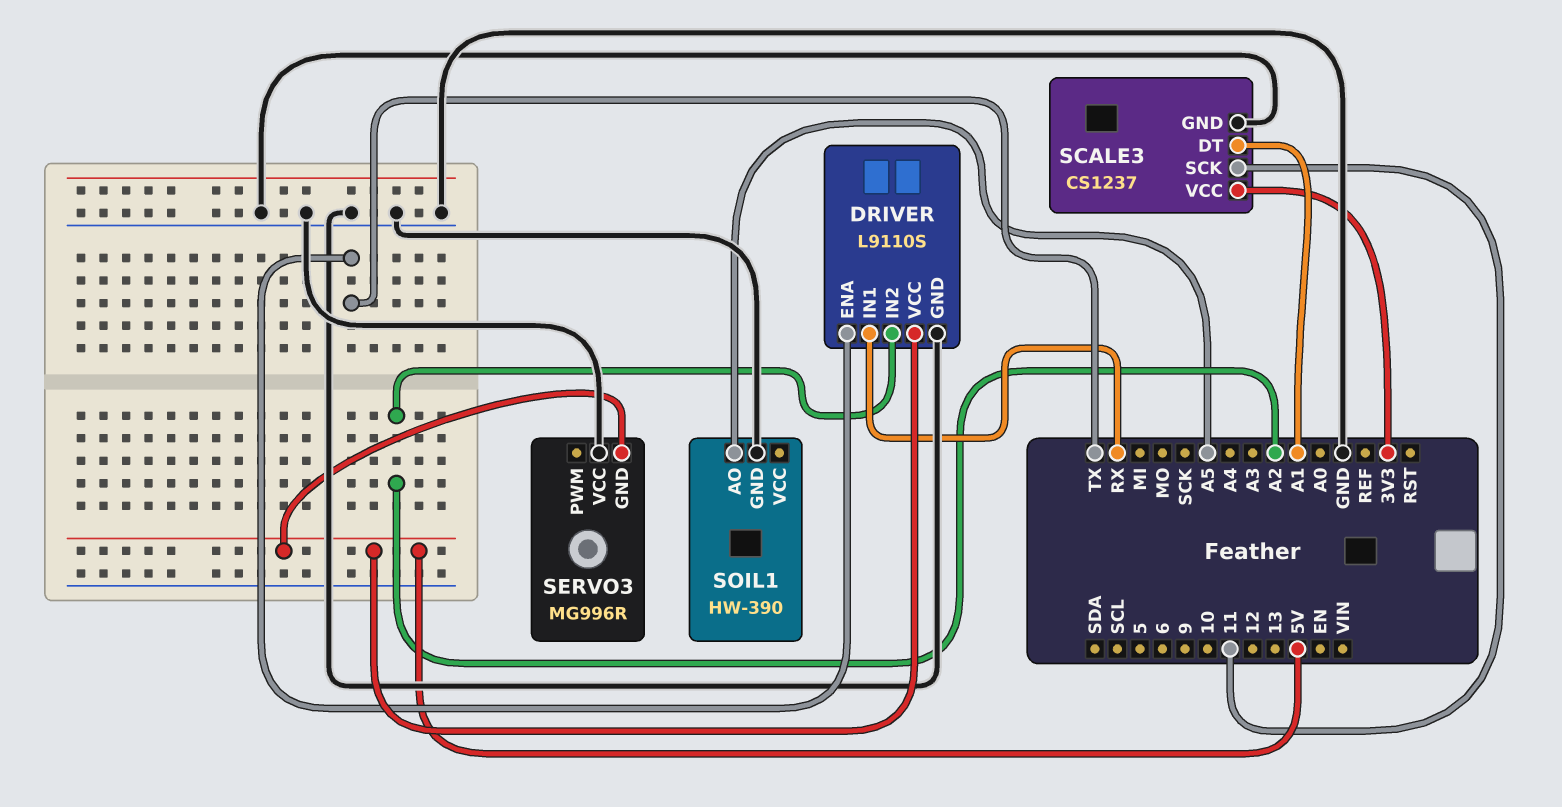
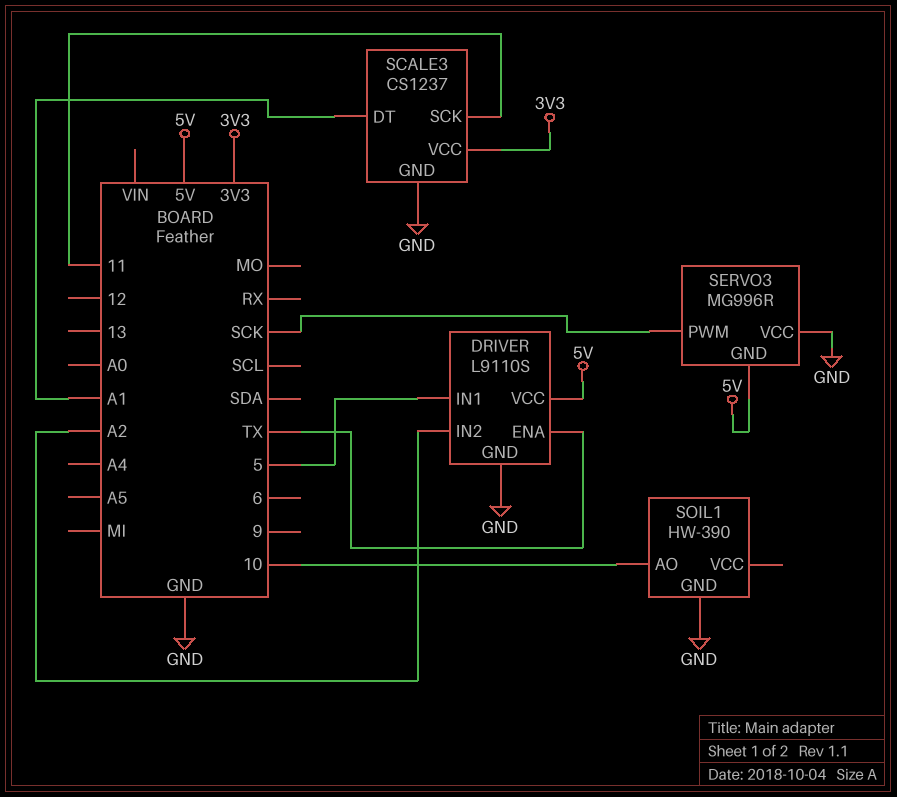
DRIVER pin IN1: RX -> 5
SERVO3 pin PWM: none -> SCK
SOIL1 pin AO: A5 -> 10

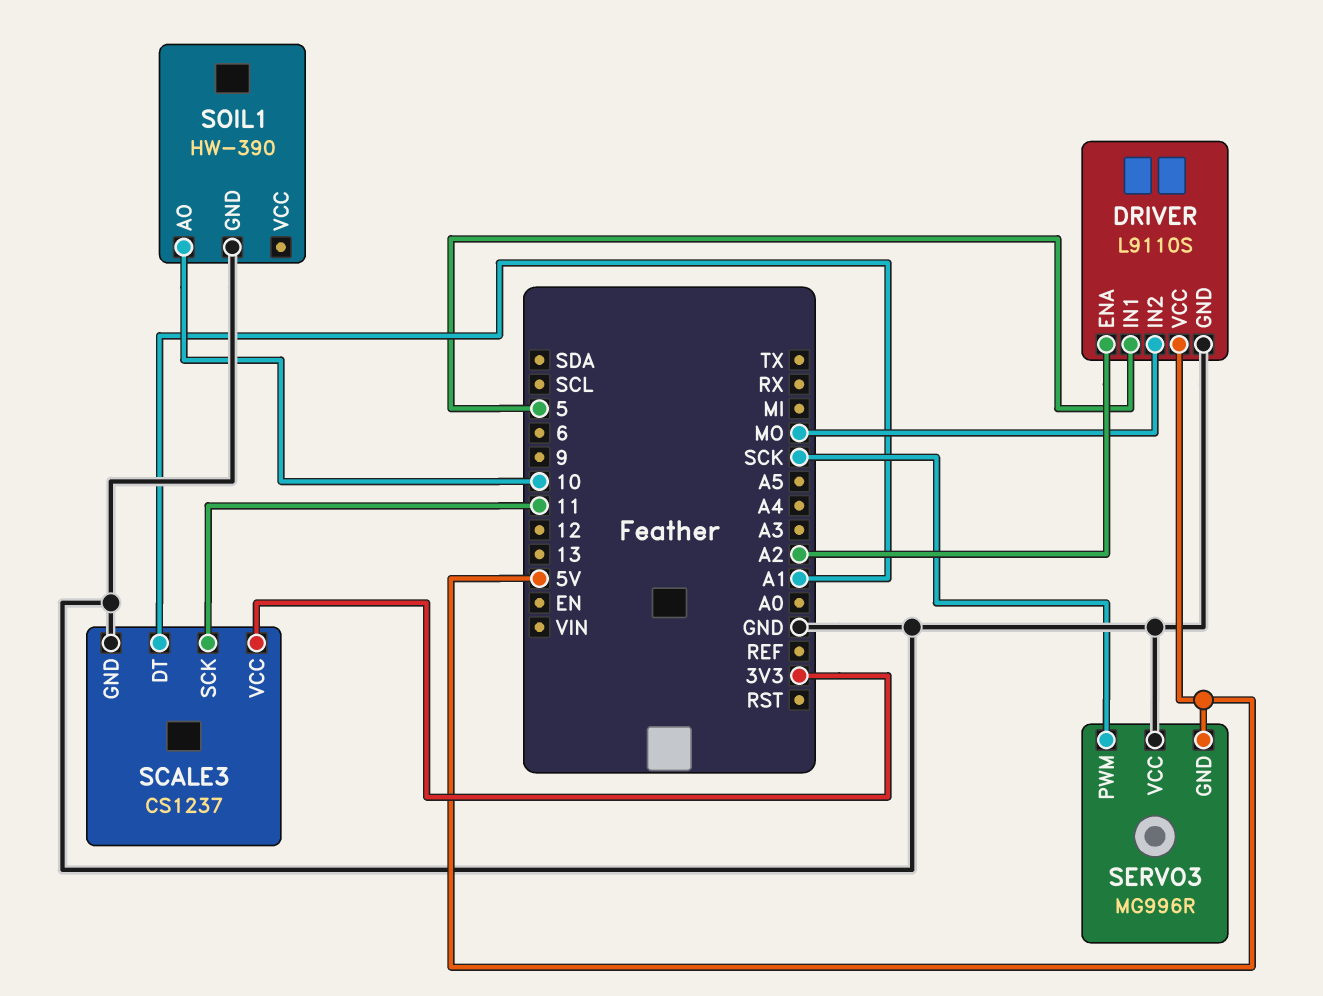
DRIVER pin ENA: TX -> A2
DRIVER pin IN2: A2 -> MO

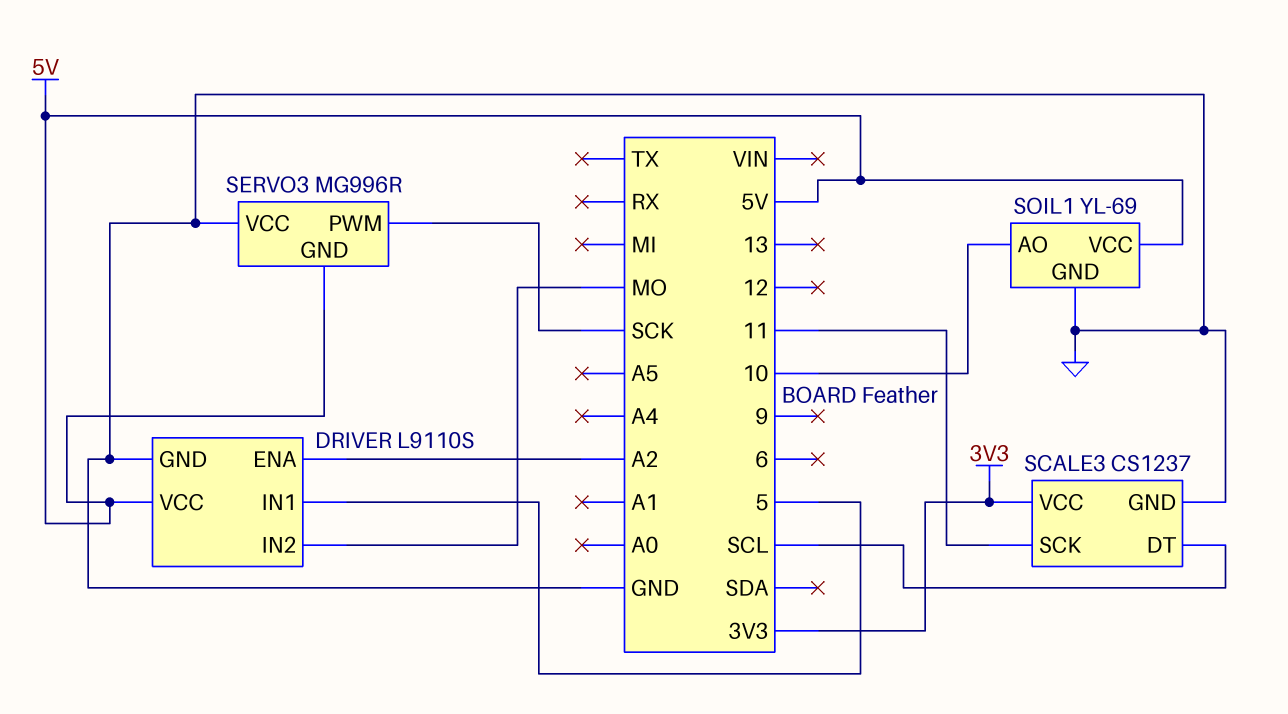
SCALE3 pin DT: A1 -> SCL
SOIL1: HW-390 -> YL-69
SOIL1 pin VCC: none -> 5V

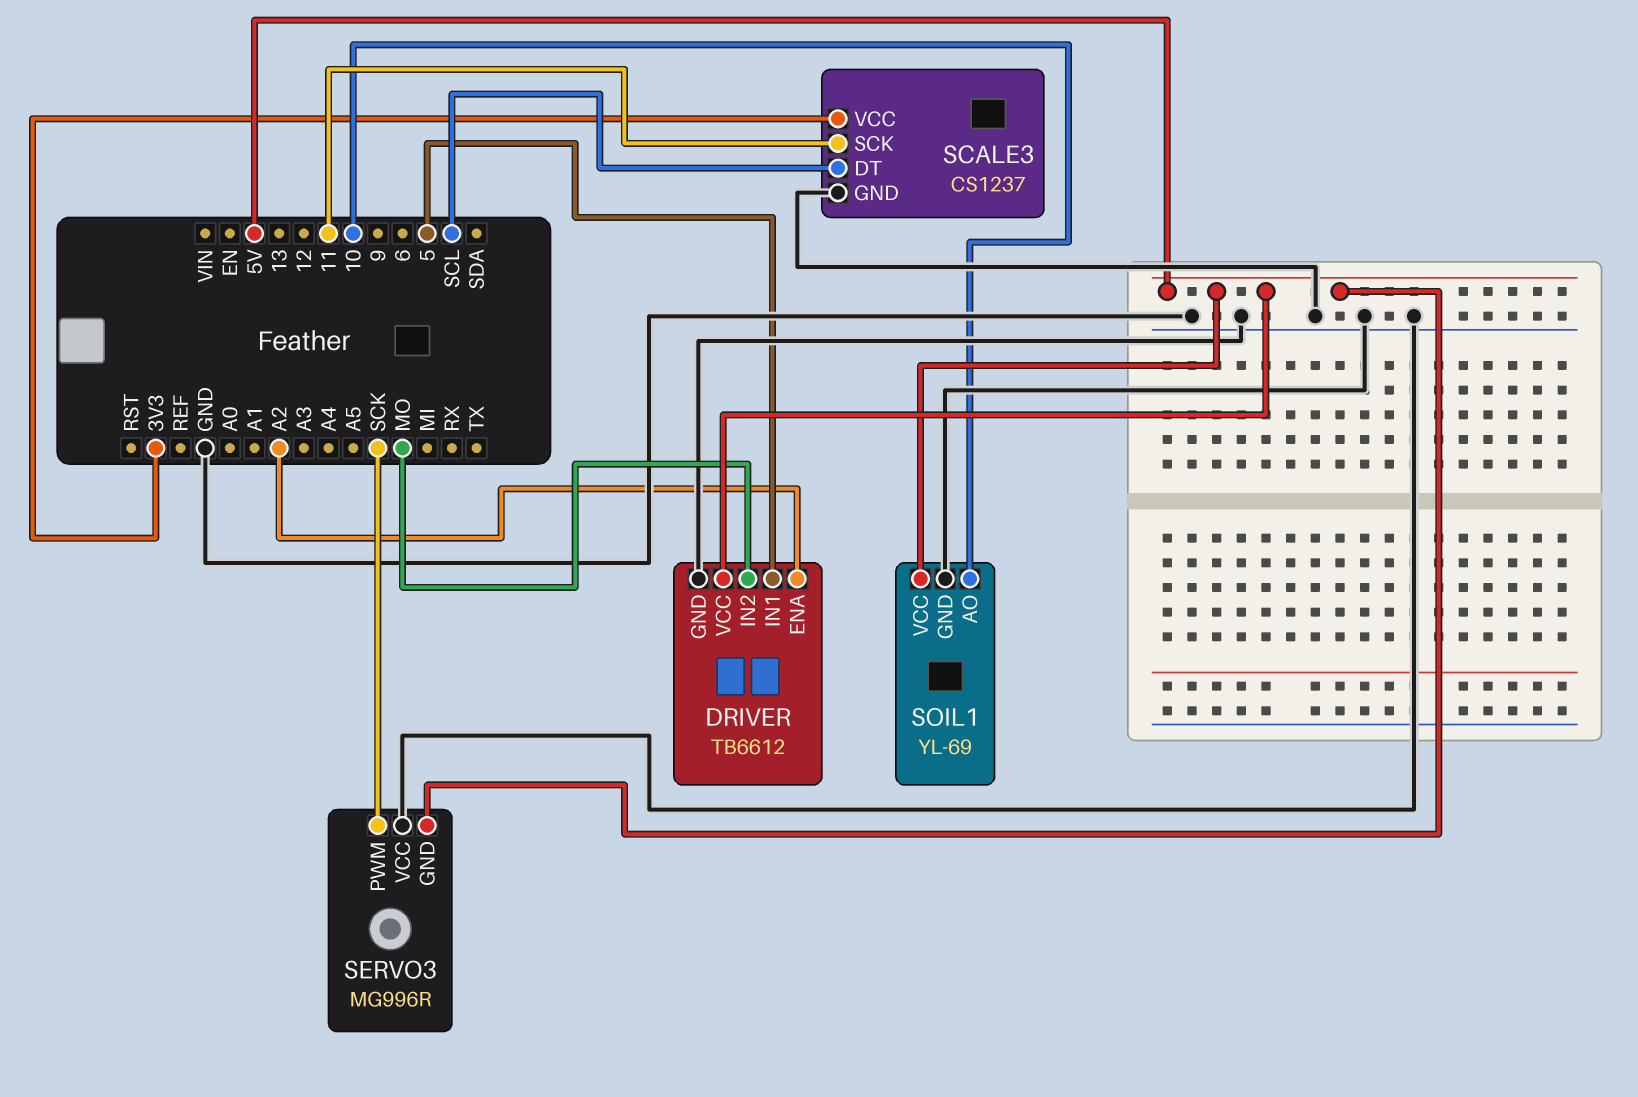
DRIVER: L9110S -> TB6612

